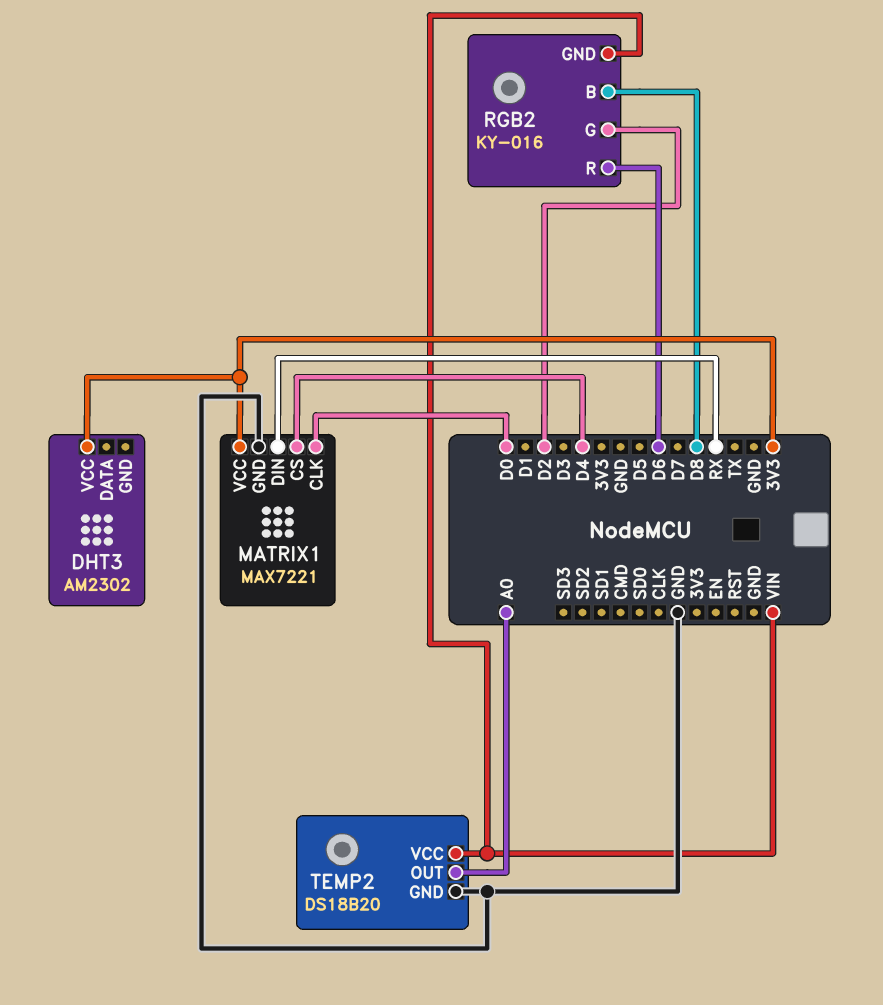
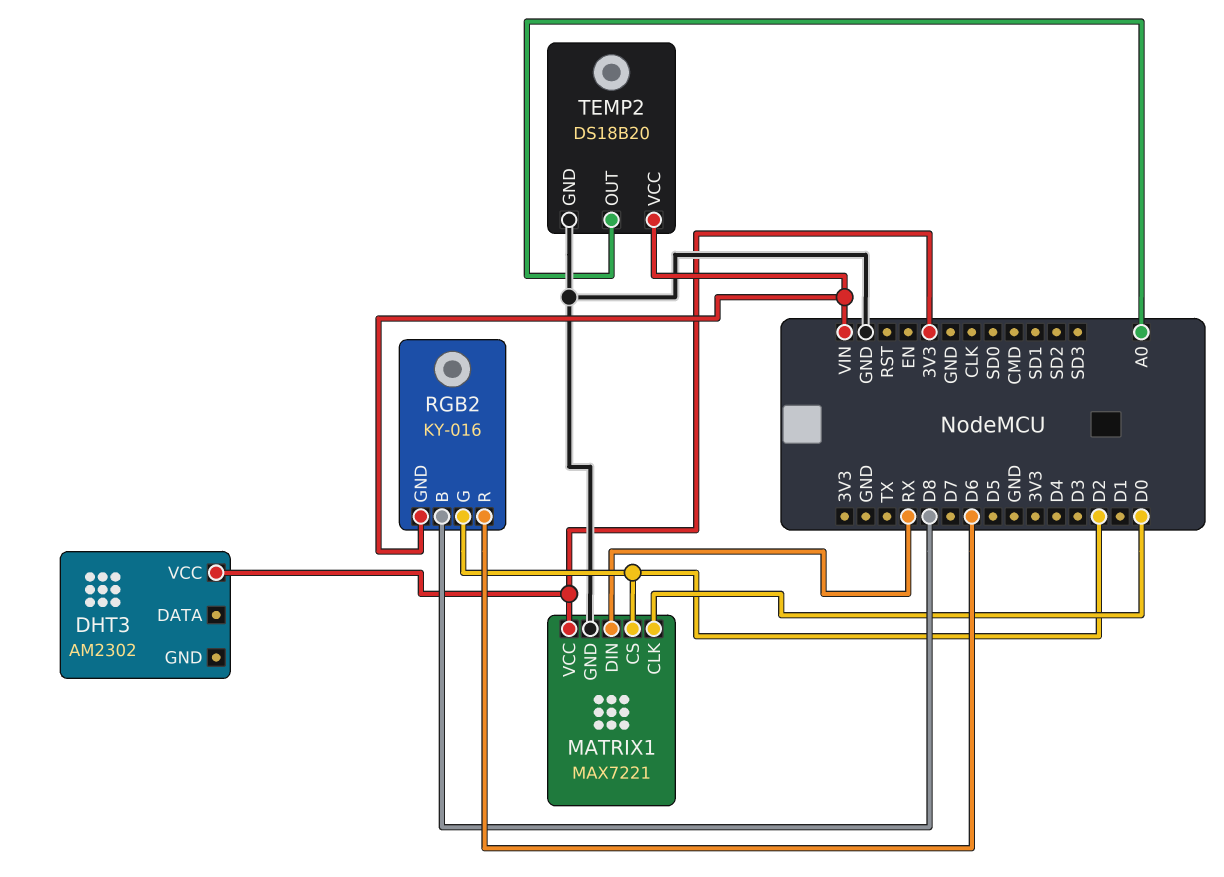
MATRIX1 pin CS: D4 -> D2

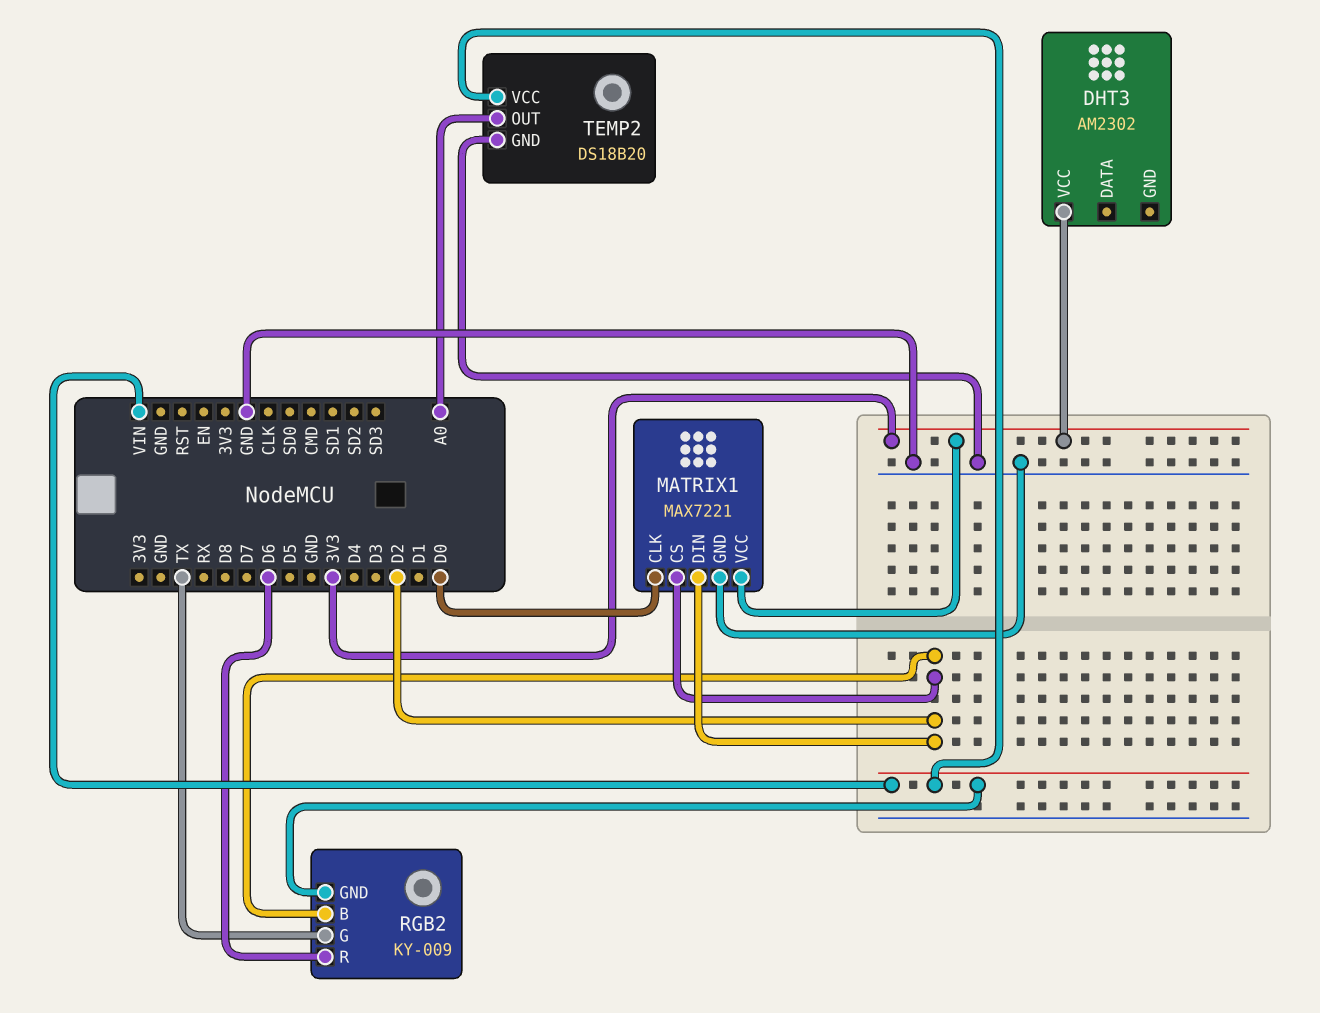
MATRIX1 pin DIN: RX -> D2
RGB2: KY-016 -> KY-009
RGB2 pin B: D8 -> D2
RGB2 pin G: D2 -> TX

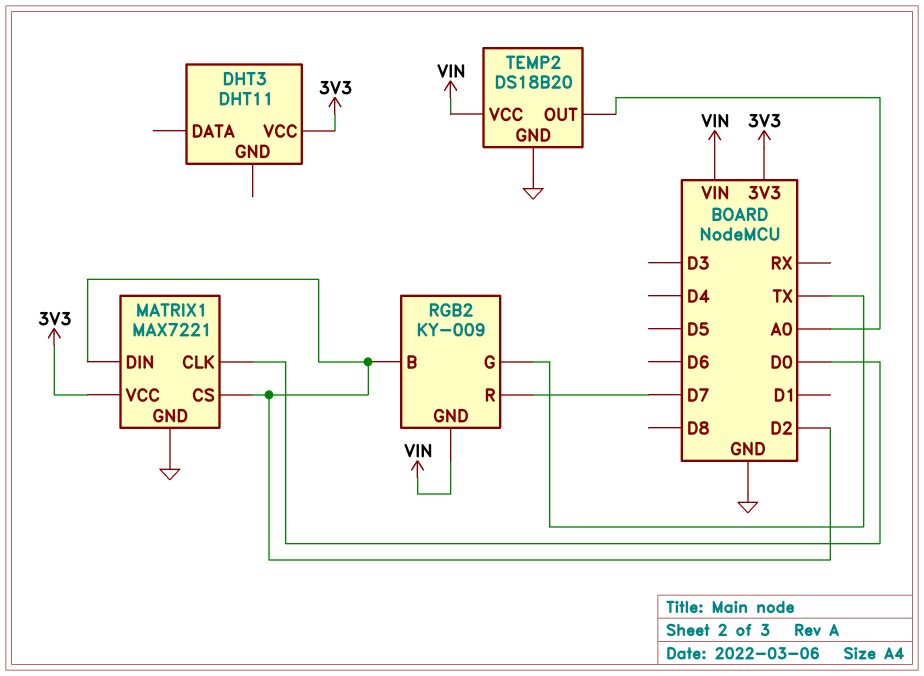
DHT3: AM2302 -> DHT11
RGB2 pin R: D6 -> D7

